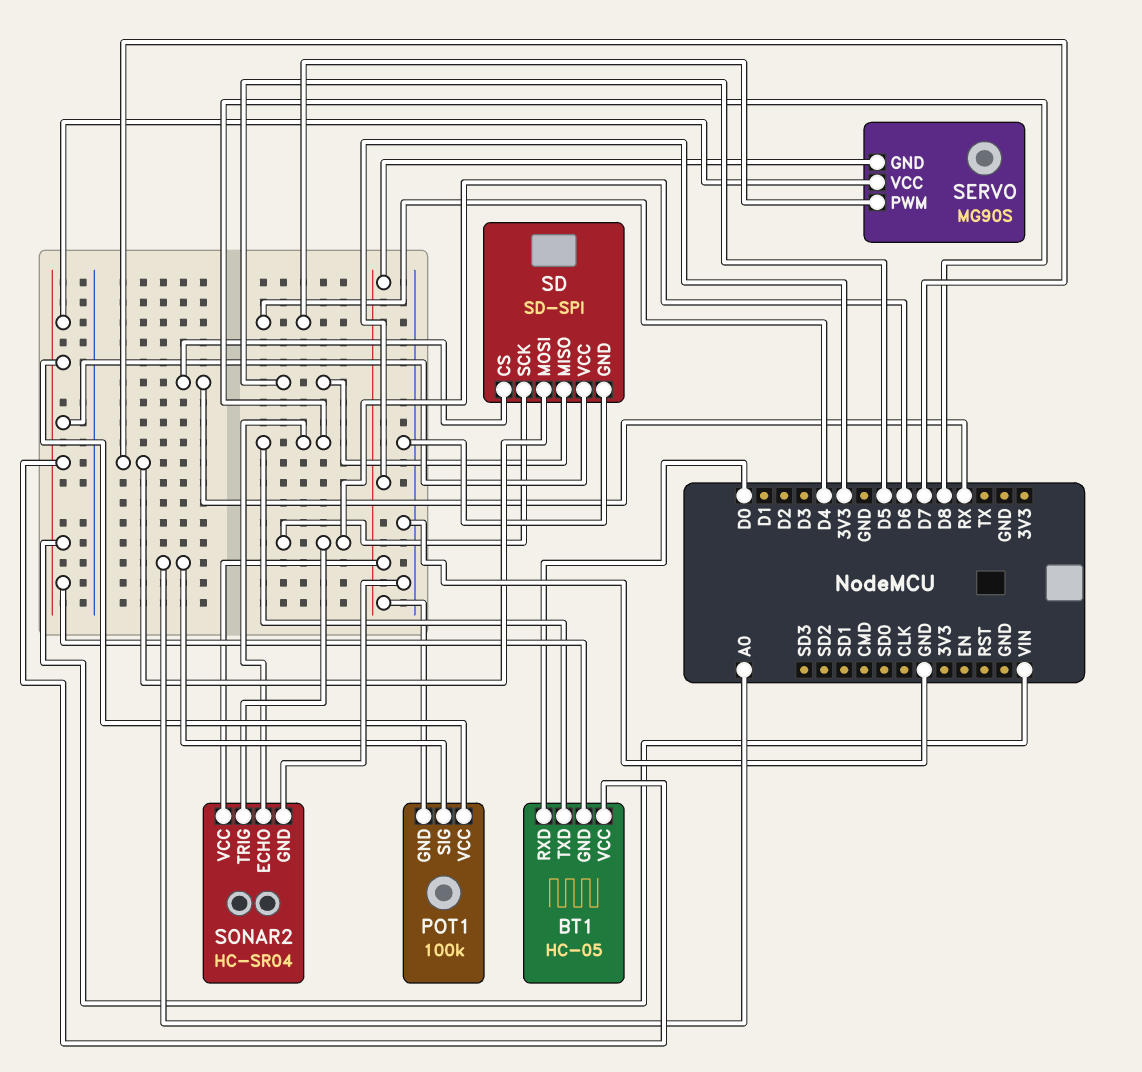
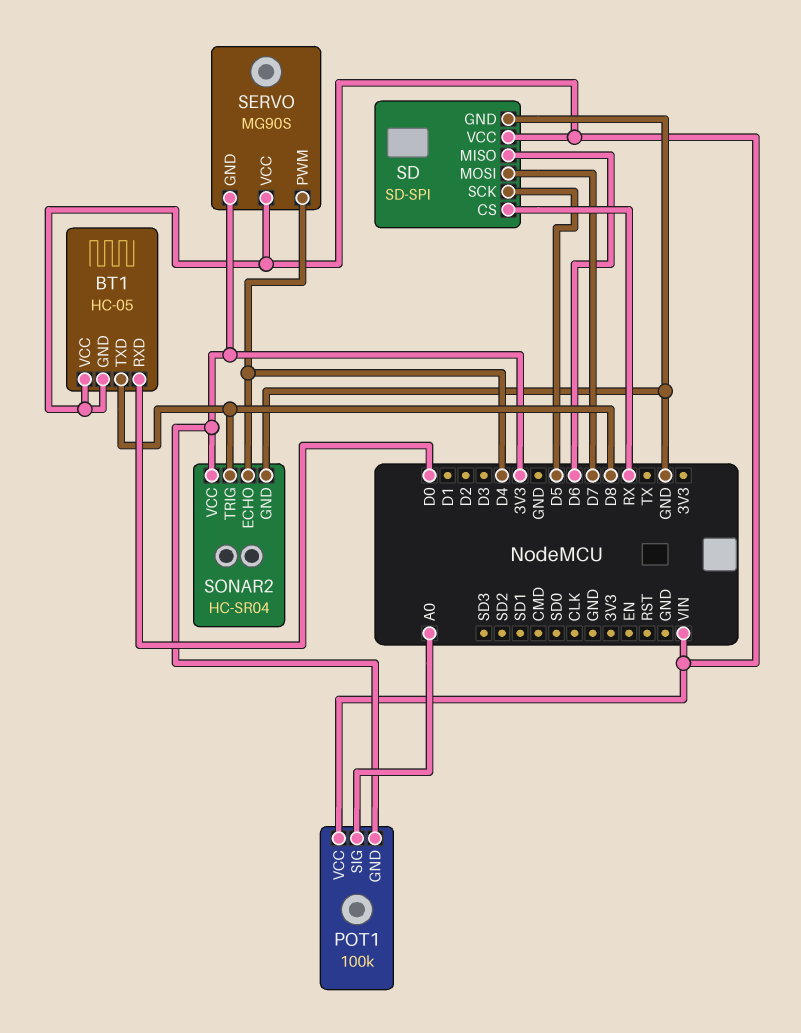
SD pin MISO: D5 -> D6
SD pin SCK: D6 -> D5
SONAR2 pin ECHO: D8 -> D4
SONAR2 pin TRIG: D6 -> D8

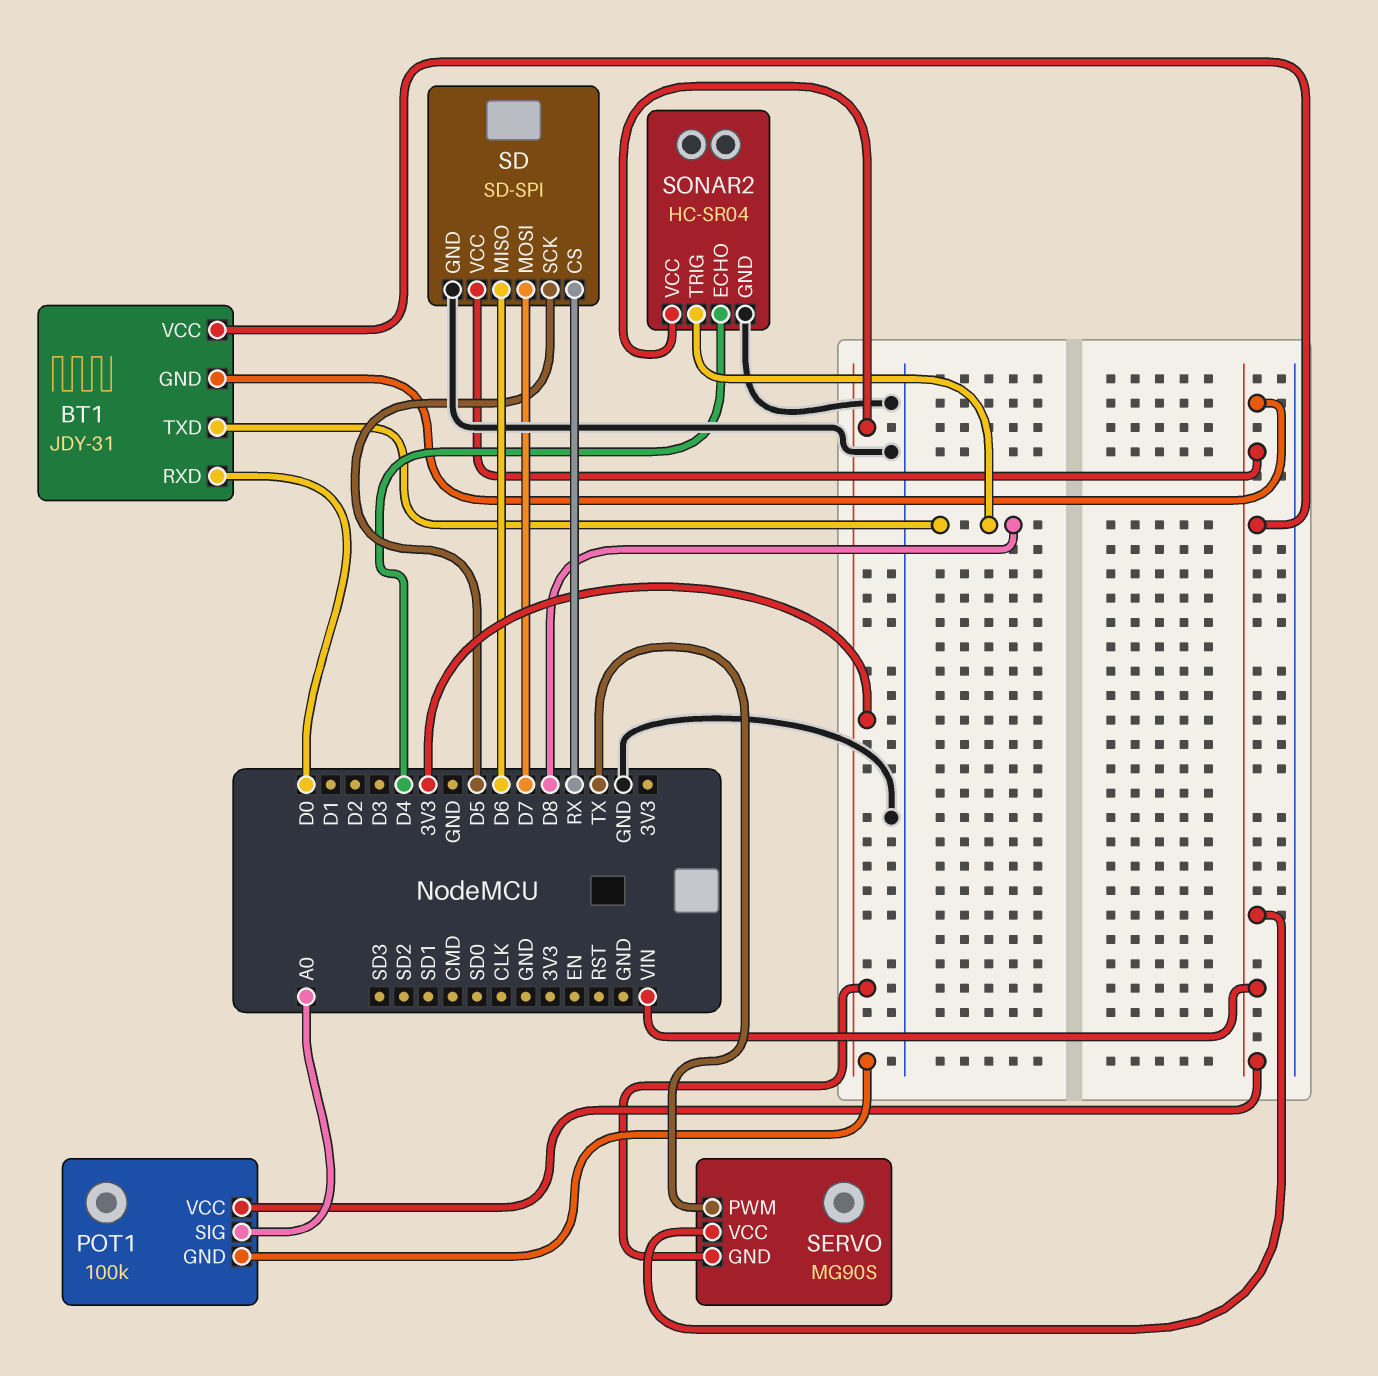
BT1: HC-05 -> JDY-31
SERVO pin PWM: D4 -> TX

